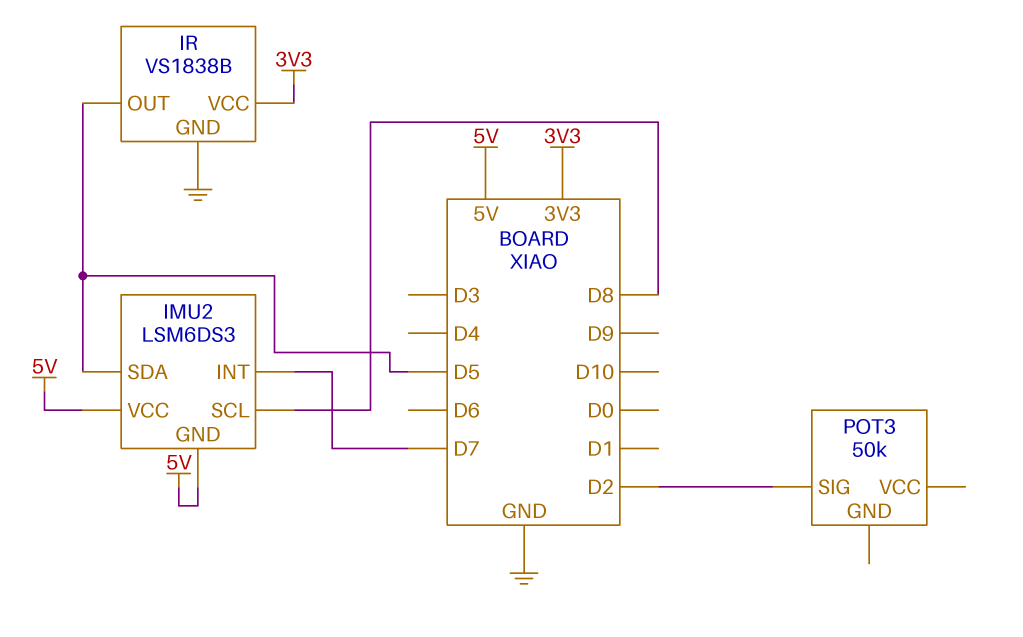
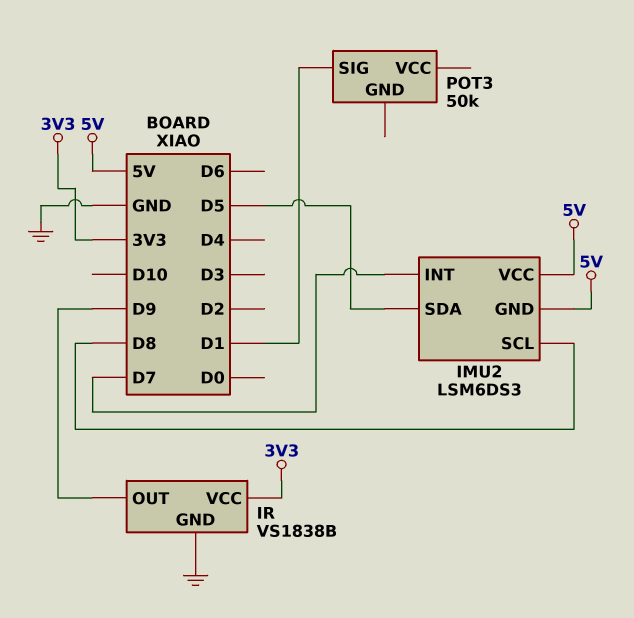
IR pin OUT: D5 -> D9
POT3 pin SIG: D2 -> D1

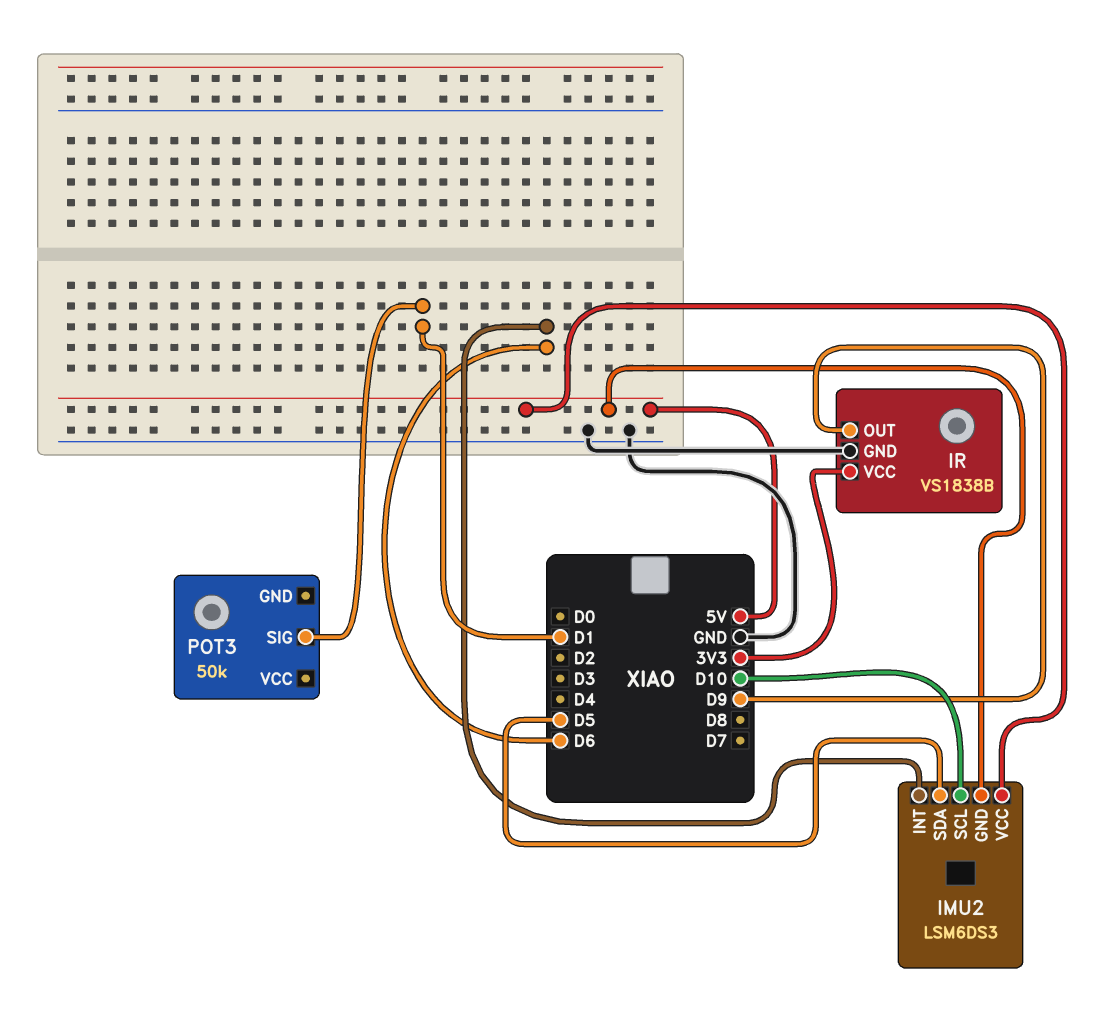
IMU2 pin INT: D7 -> D6
IMU2 pin SCL: D8 -> D10

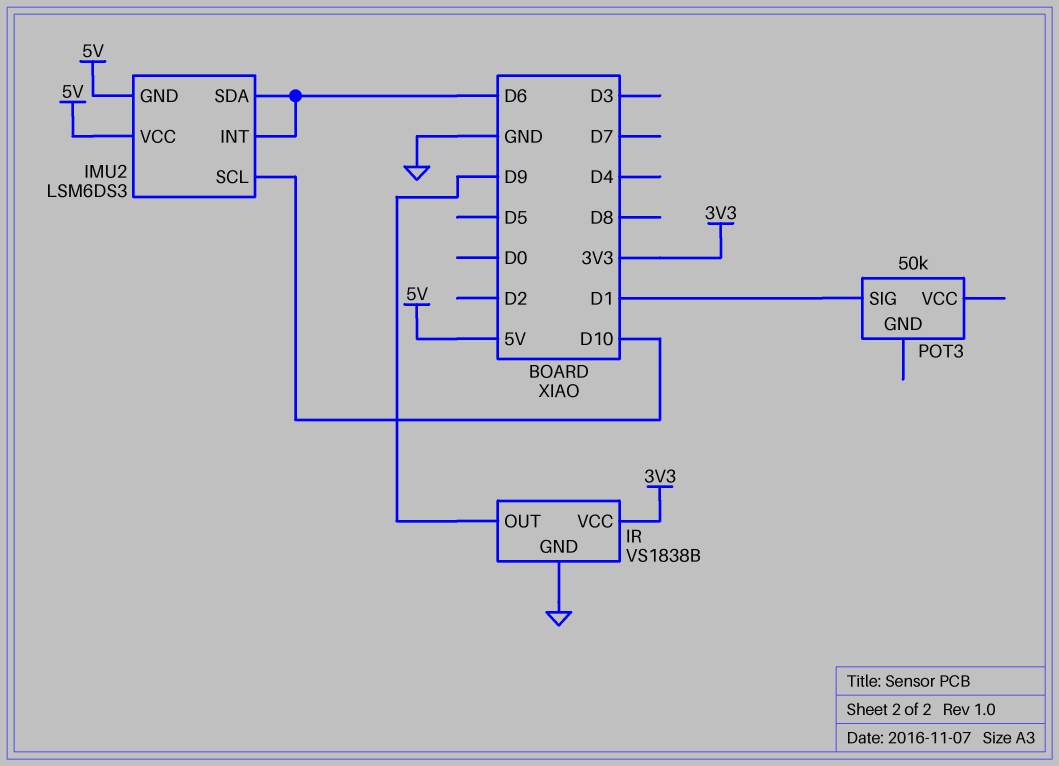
IMU2 pin SDA: D5 -> D6

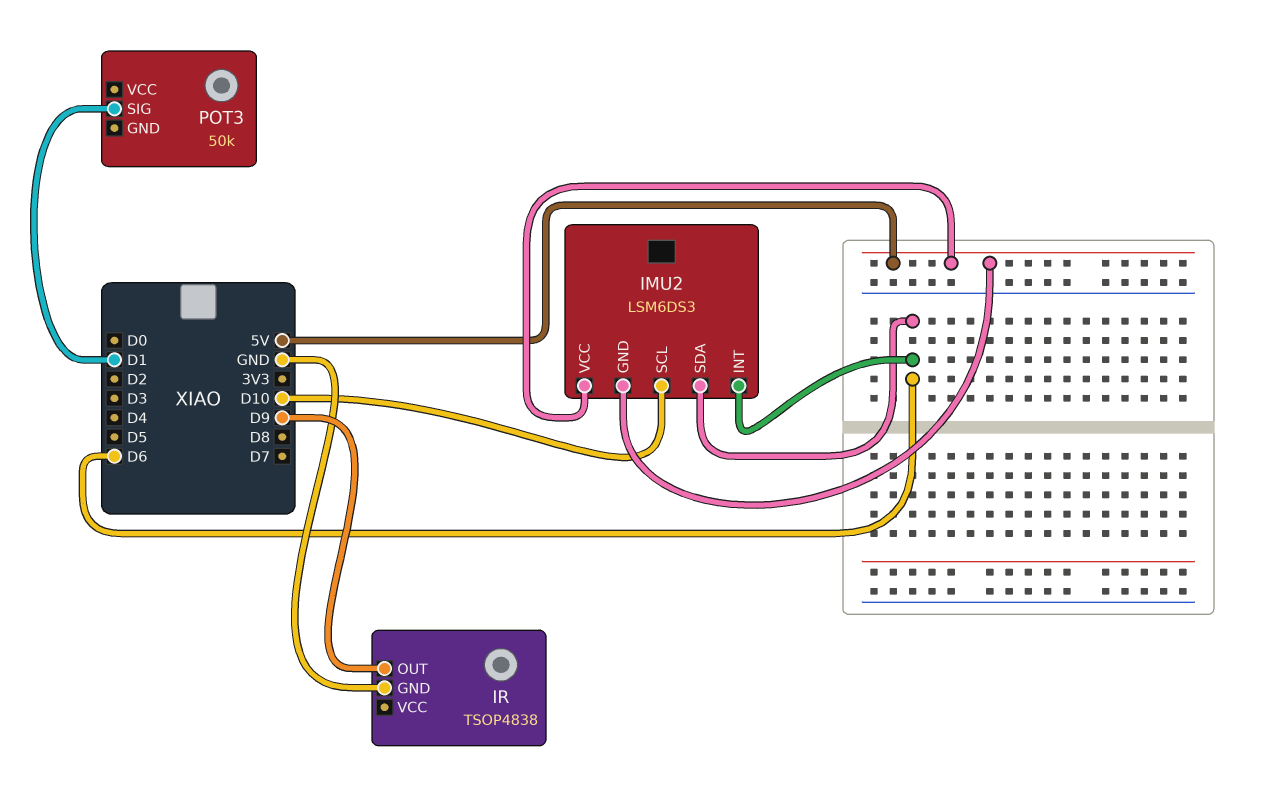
IR: VS1838B -> TSOP4838
IR pin VCC: 3V3 -> none

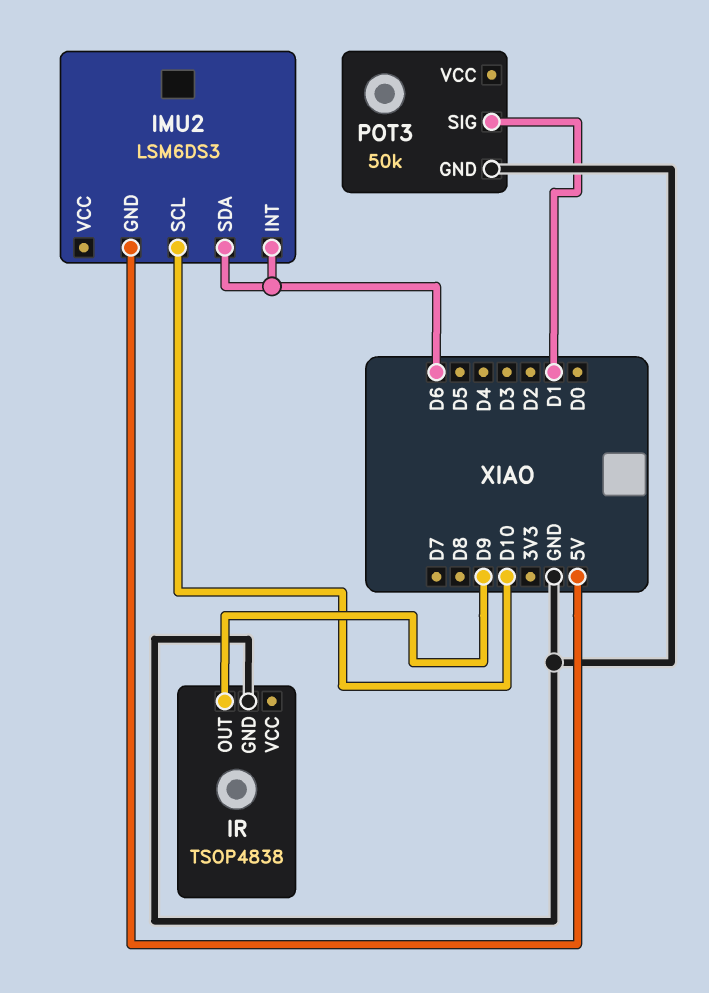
IMU2 pin VCC: 5V -> none
POT3 pin GND: none -> GND

